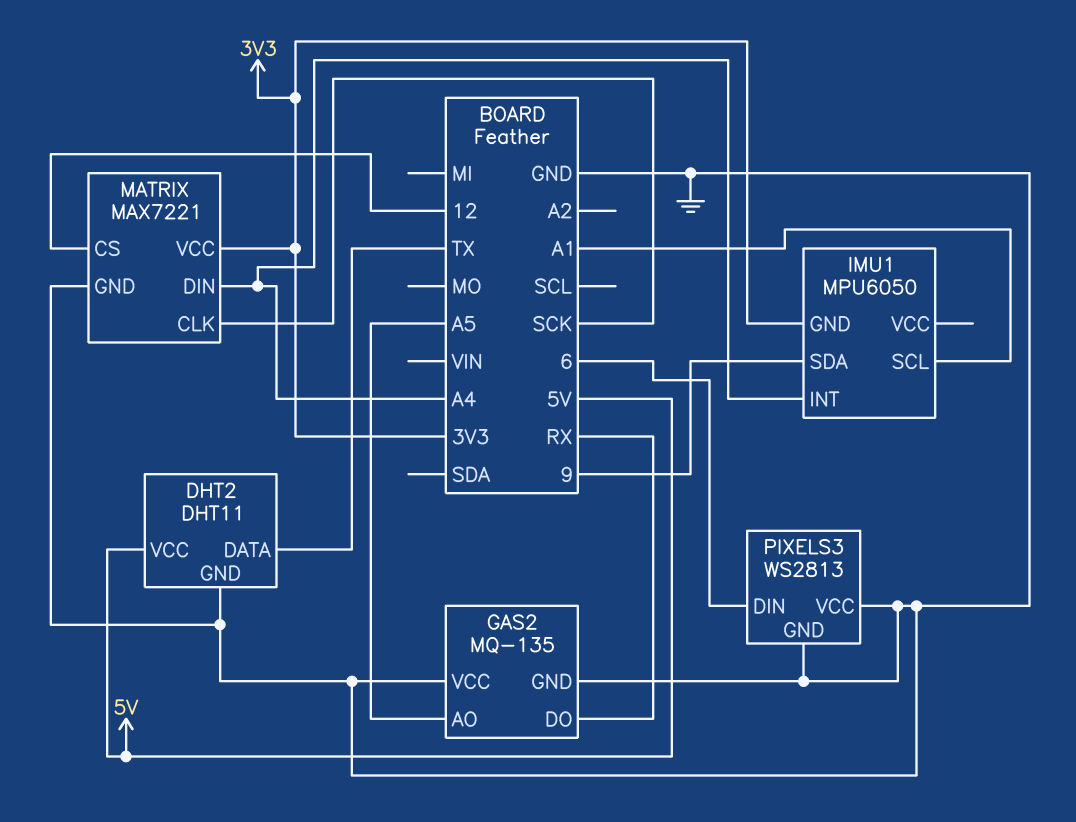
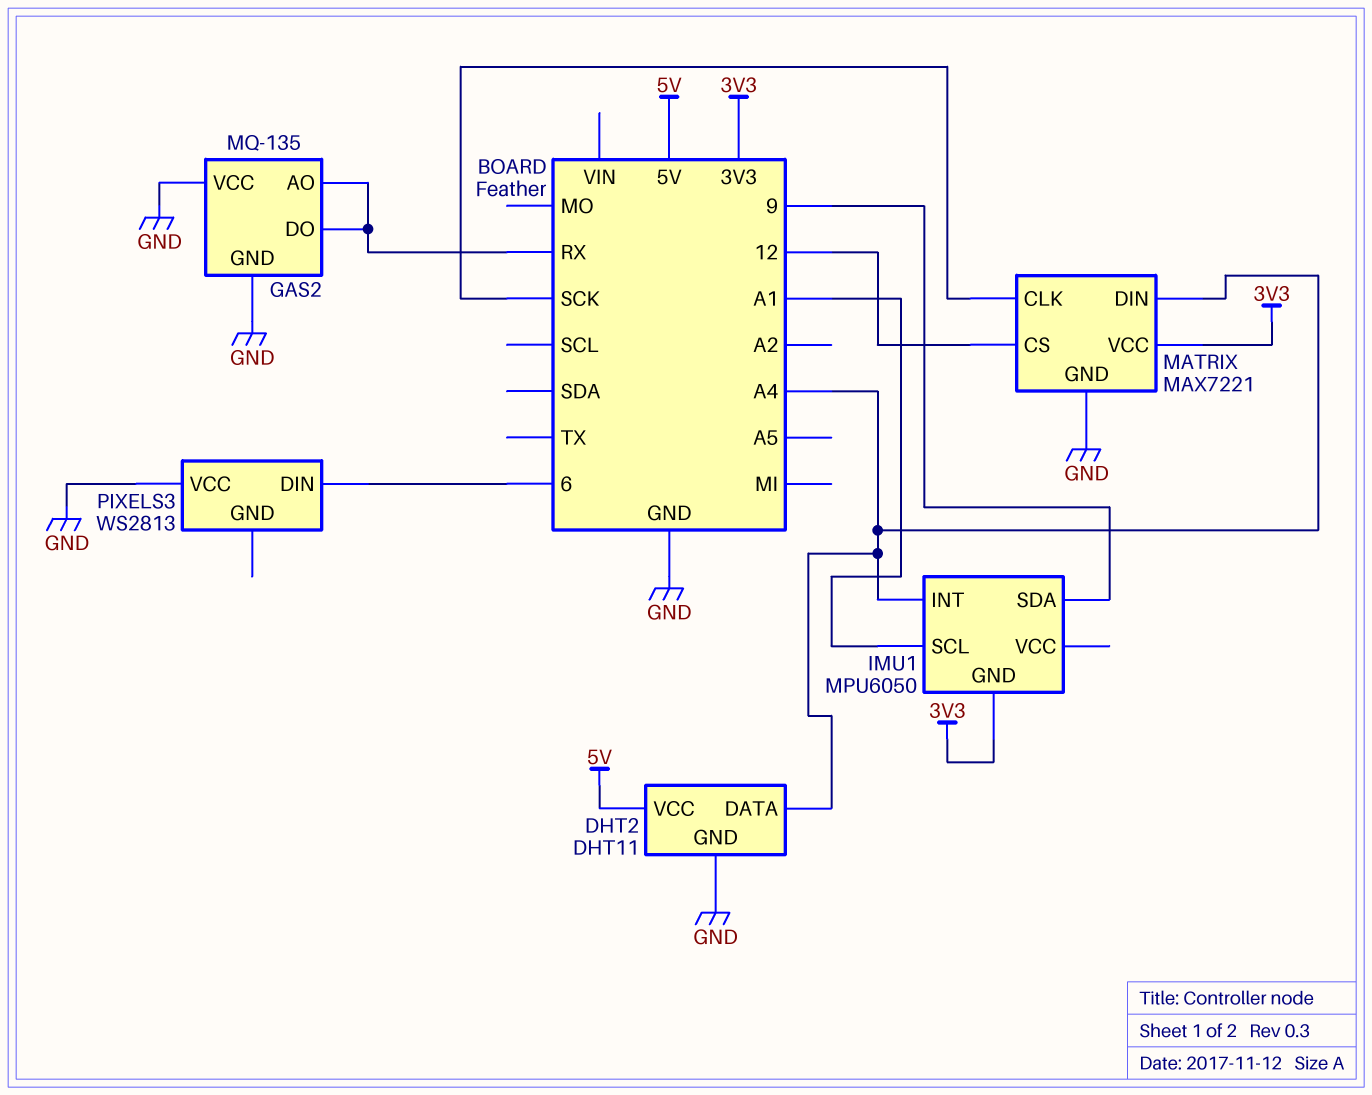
DHT2 pin DATA: TX -> A4
GAS2 pin AO: A5 -> RX
PIXELS3 pin GND: GND -> none

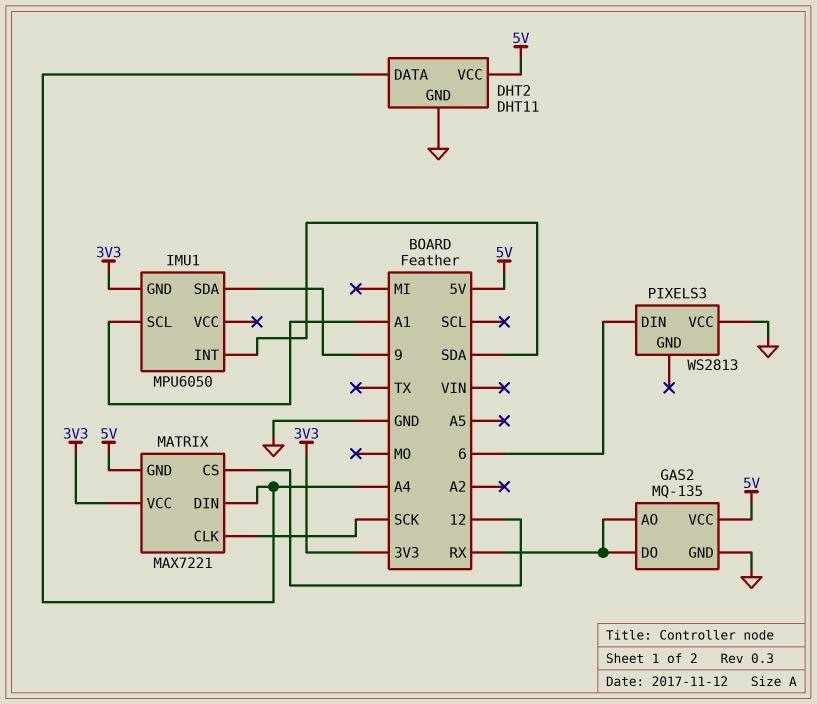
GAS2 pin VCC: GND -> 5V
IMU1 pin INT: A4 -> SDA
MATRIX pin GND: GND -> 5V

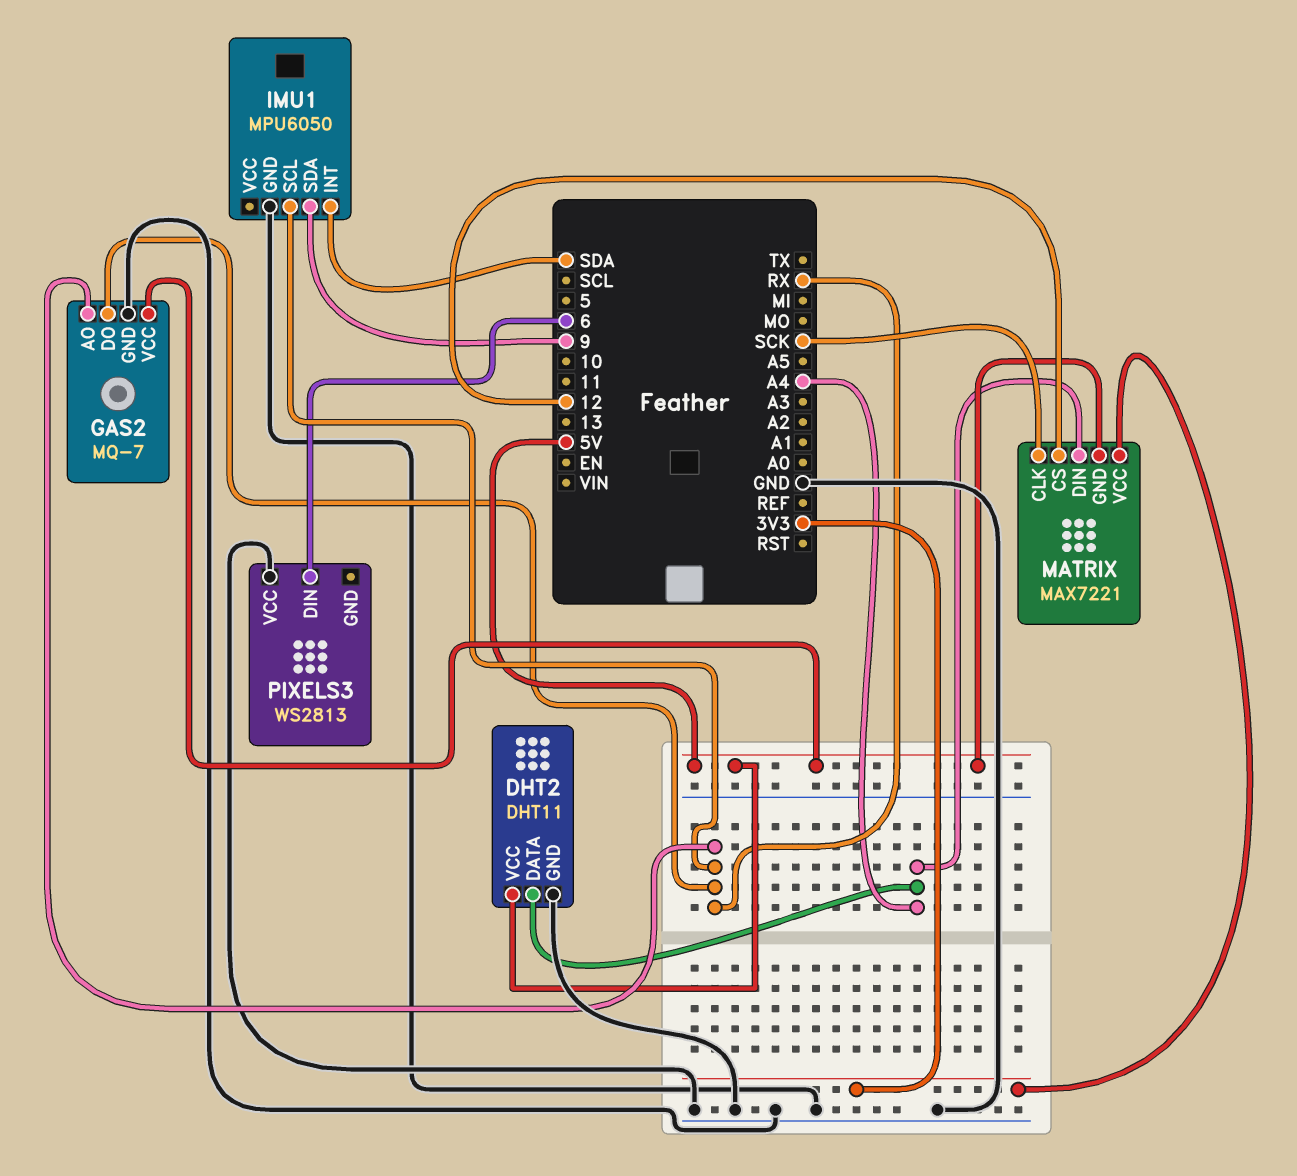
GAS2: MQ-135 -> MQ-7
IMU1 pin GND: 3V3 -> GND
IMU1 pin SCL: A1 -> RX

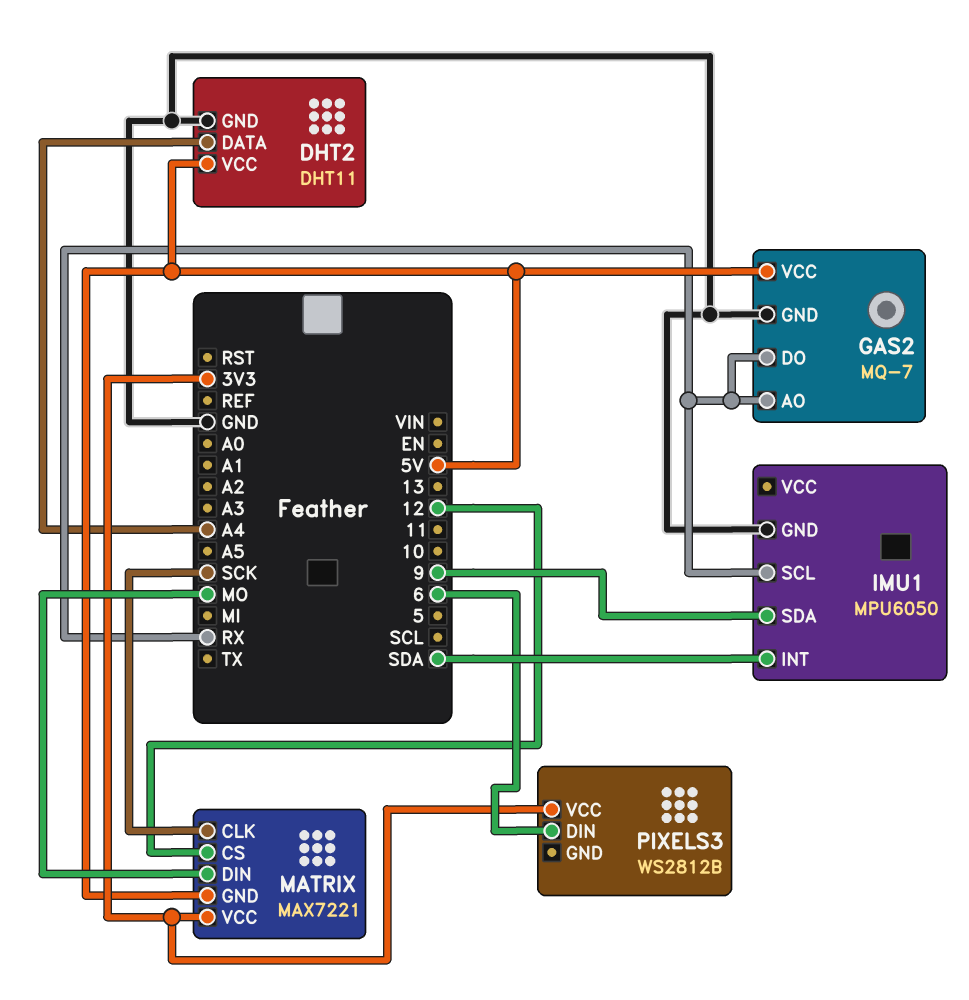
MATRIX pin DIN: A4 -> MO
PIXELS3: WS2813 -> WS2812B
PIXELS3 pin VCC: GND -> 3V3

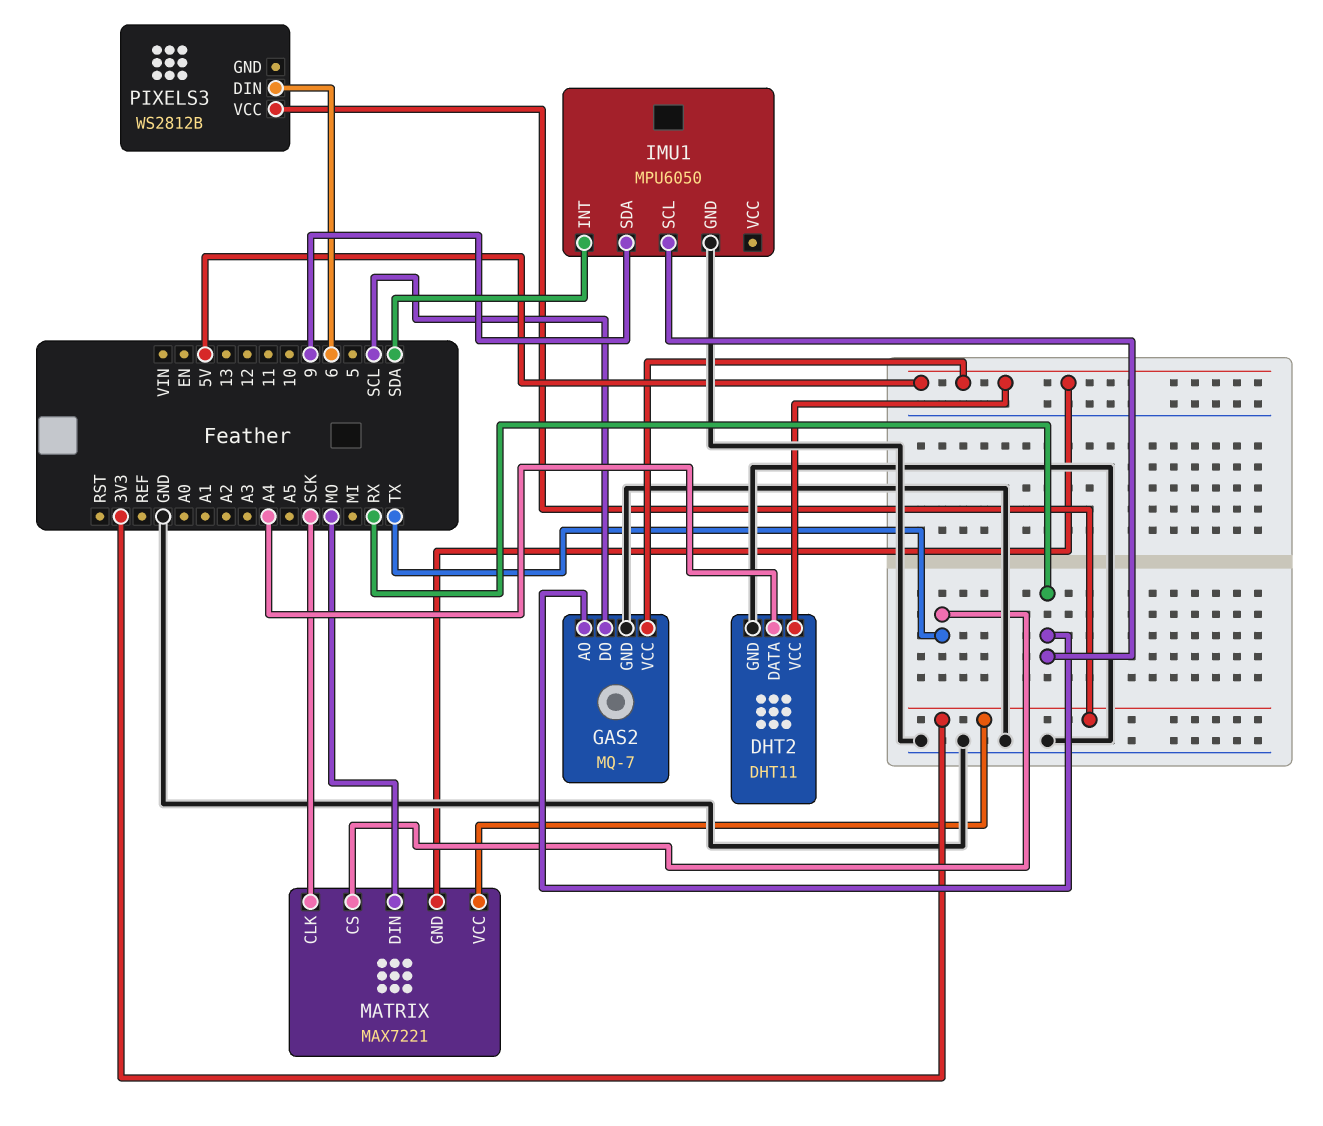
GAS2 pin DO: RX -> SCL
MATRIX pin CS: 12 -> TX

